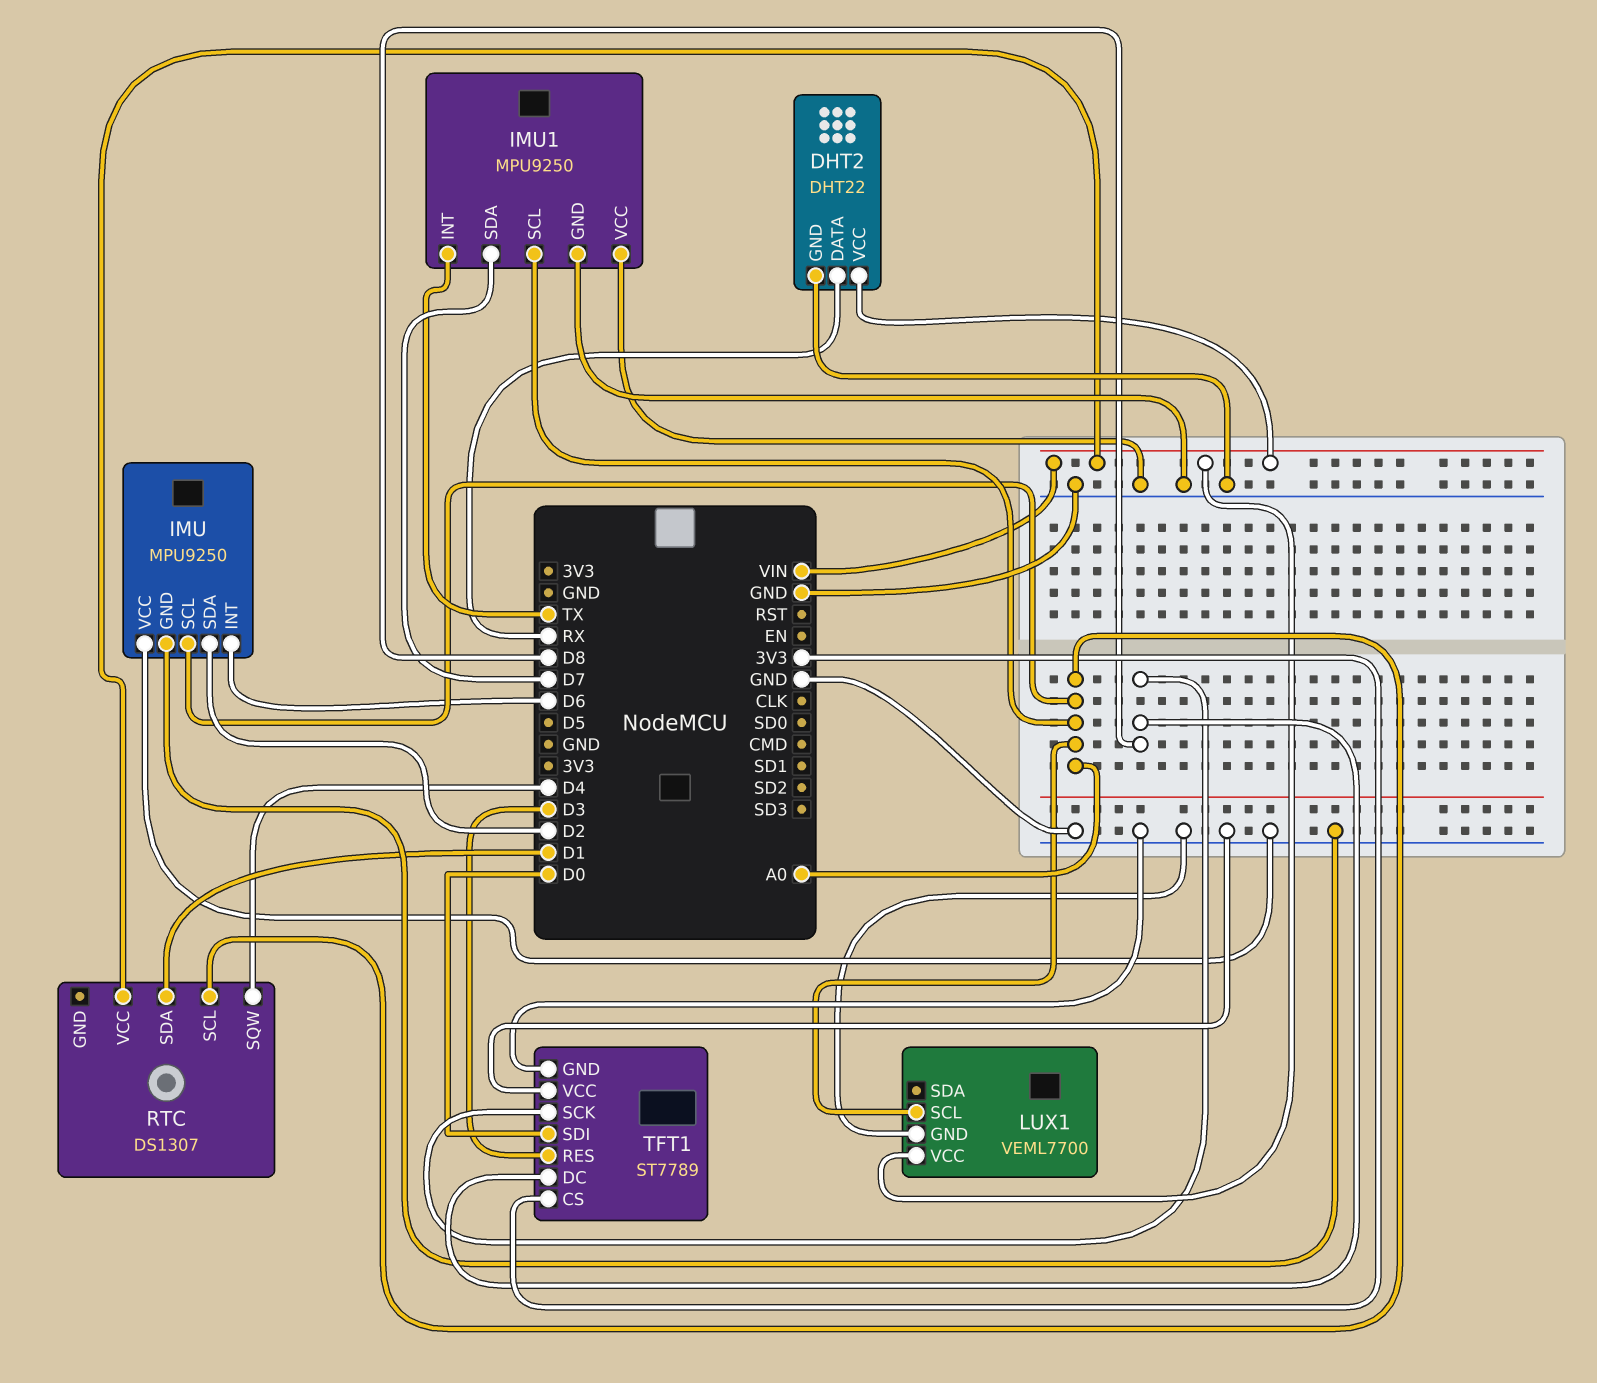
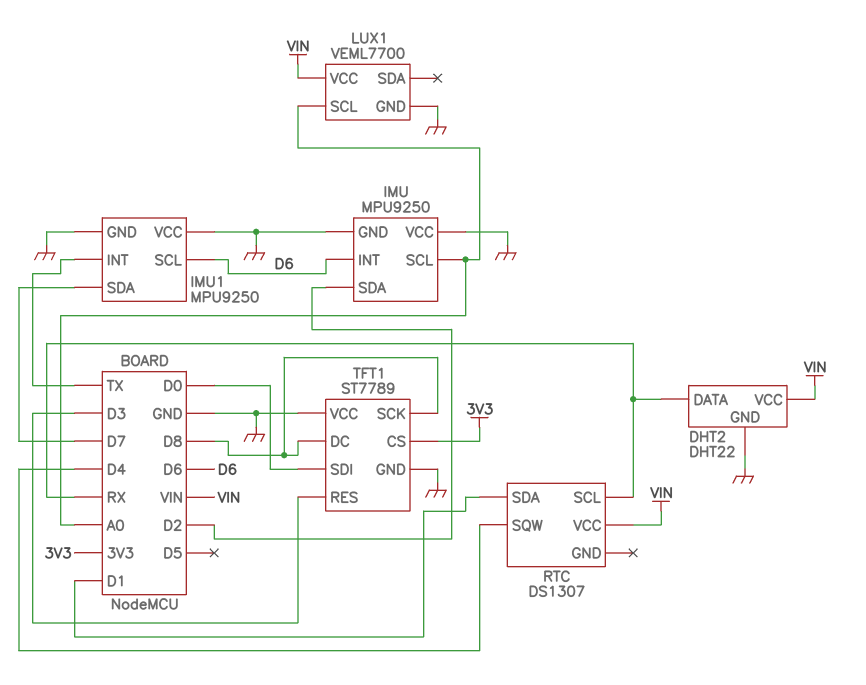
IMU1 pin SCL: A0 -> D6
RTC pin SCL: A0 -> RX

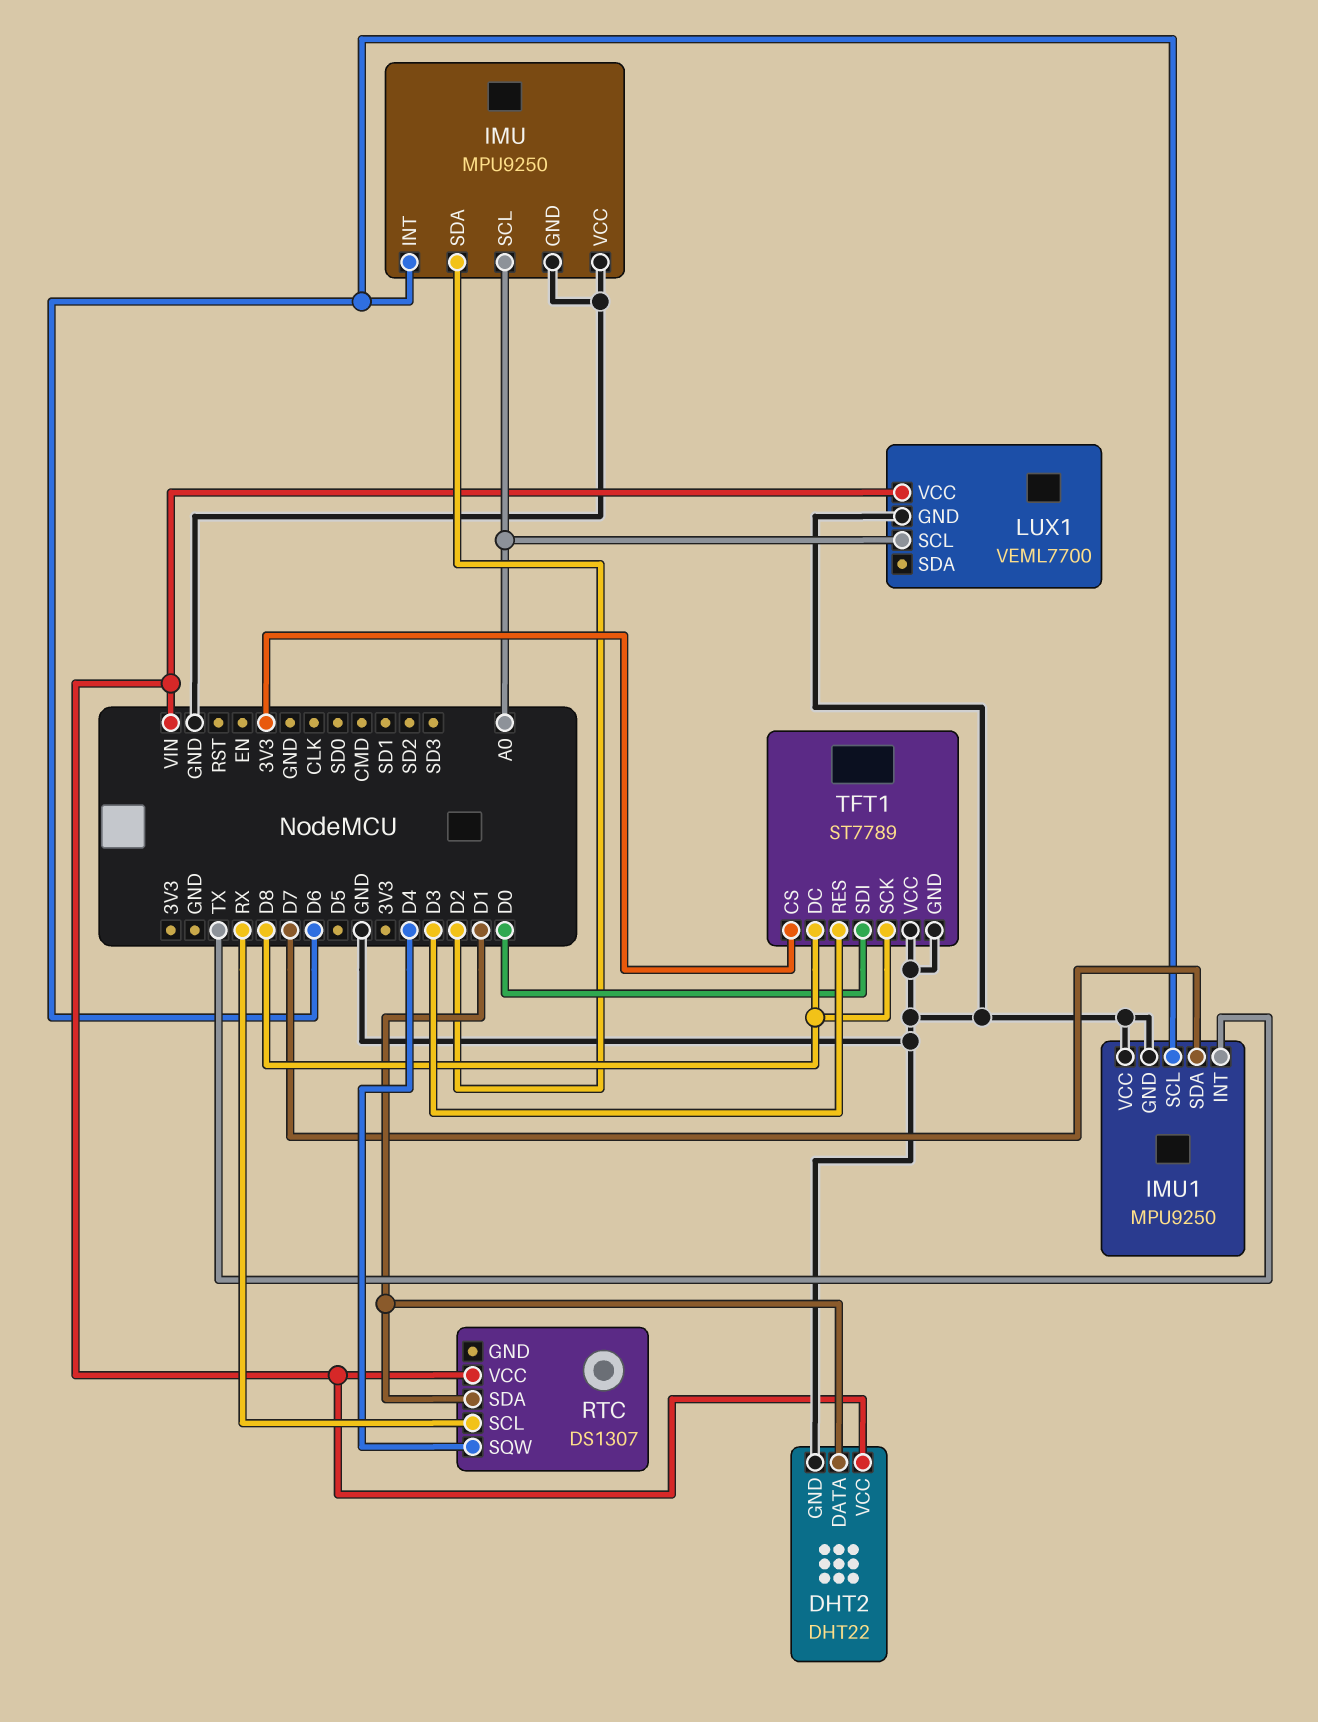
DHT2 pin DATA: RX -> D1

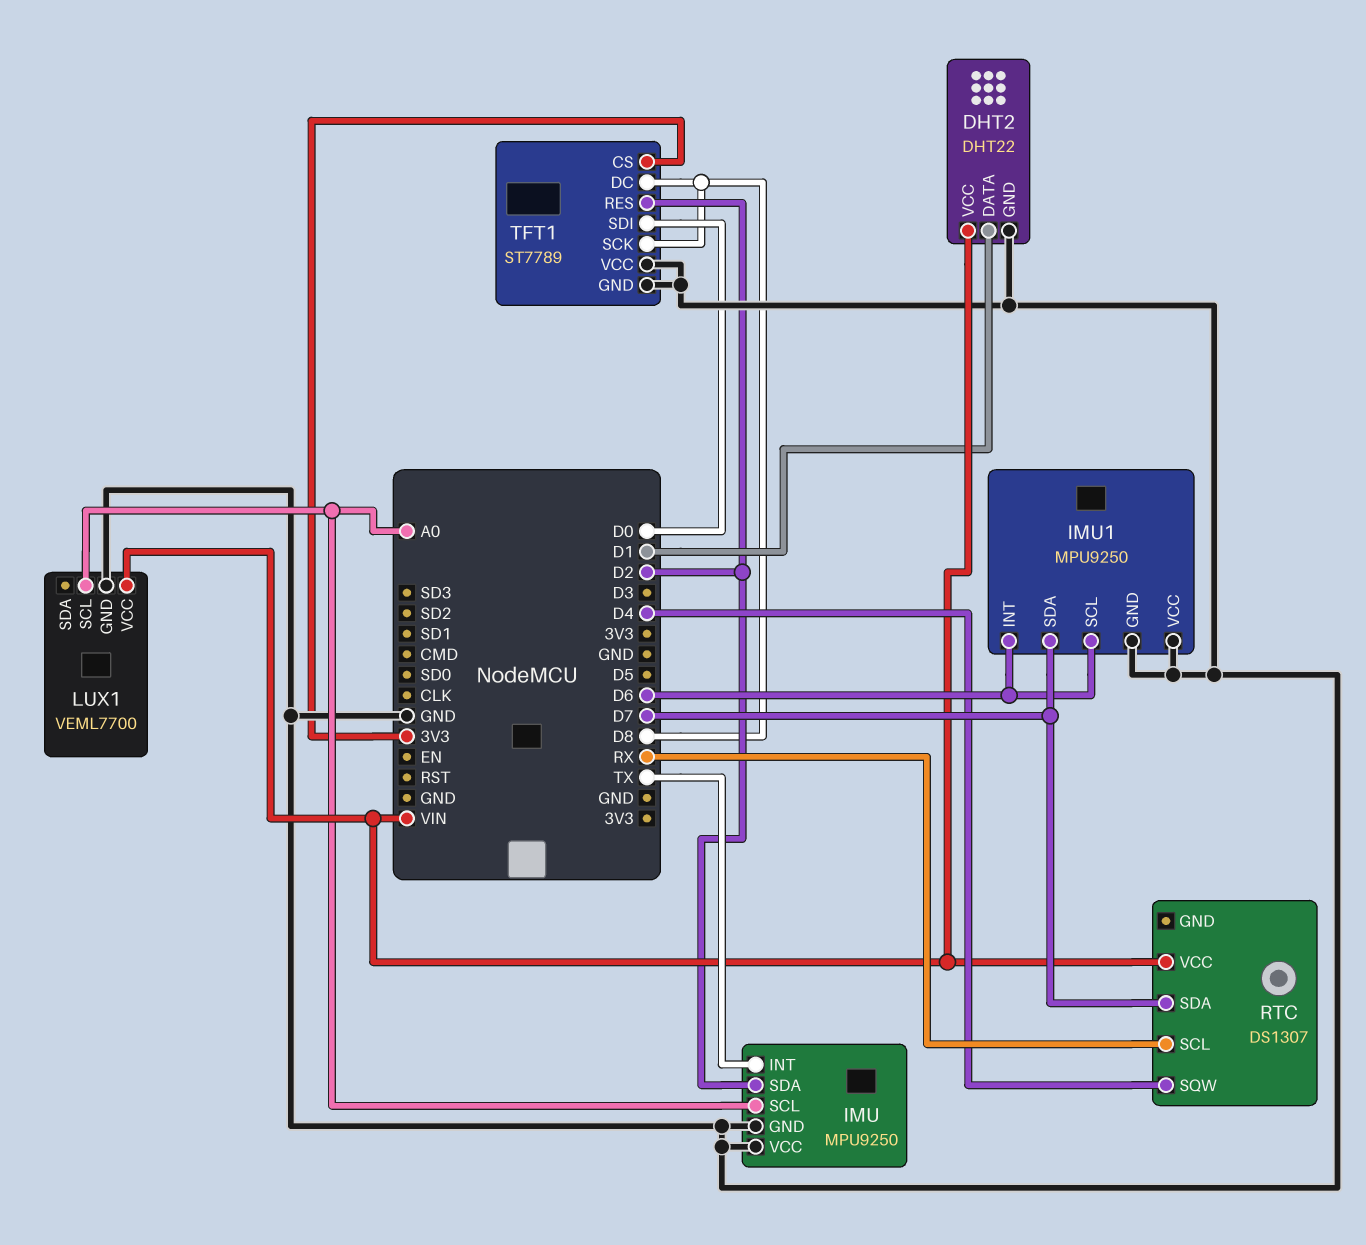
IMU pin INT: D6 -> TX
IMU1 pin INT: TX -> D6
RTC pin SDA: D1 -> D7
TFT1 pin RES: D3 -> D2

